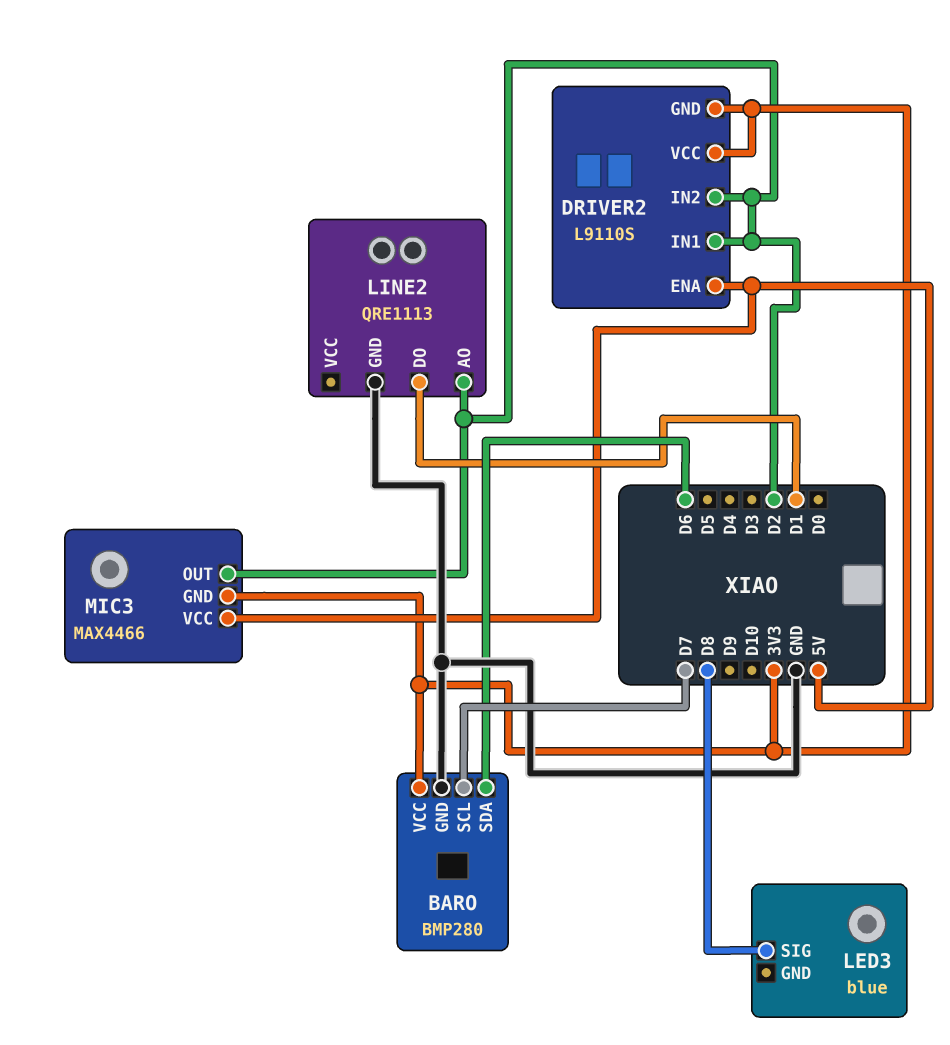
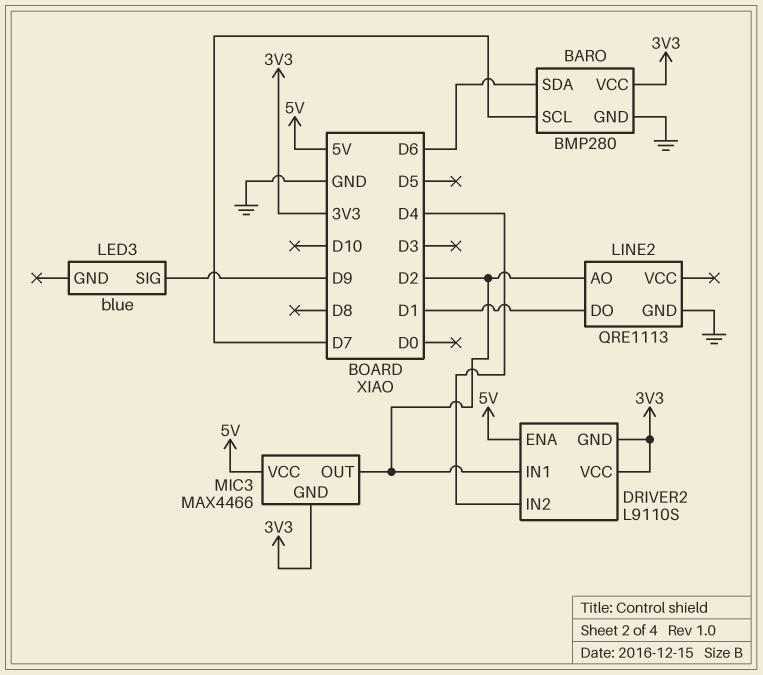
DRIVER2 pin IN2: D2 -> D4
LED3 pin SIG: D8 -> D9

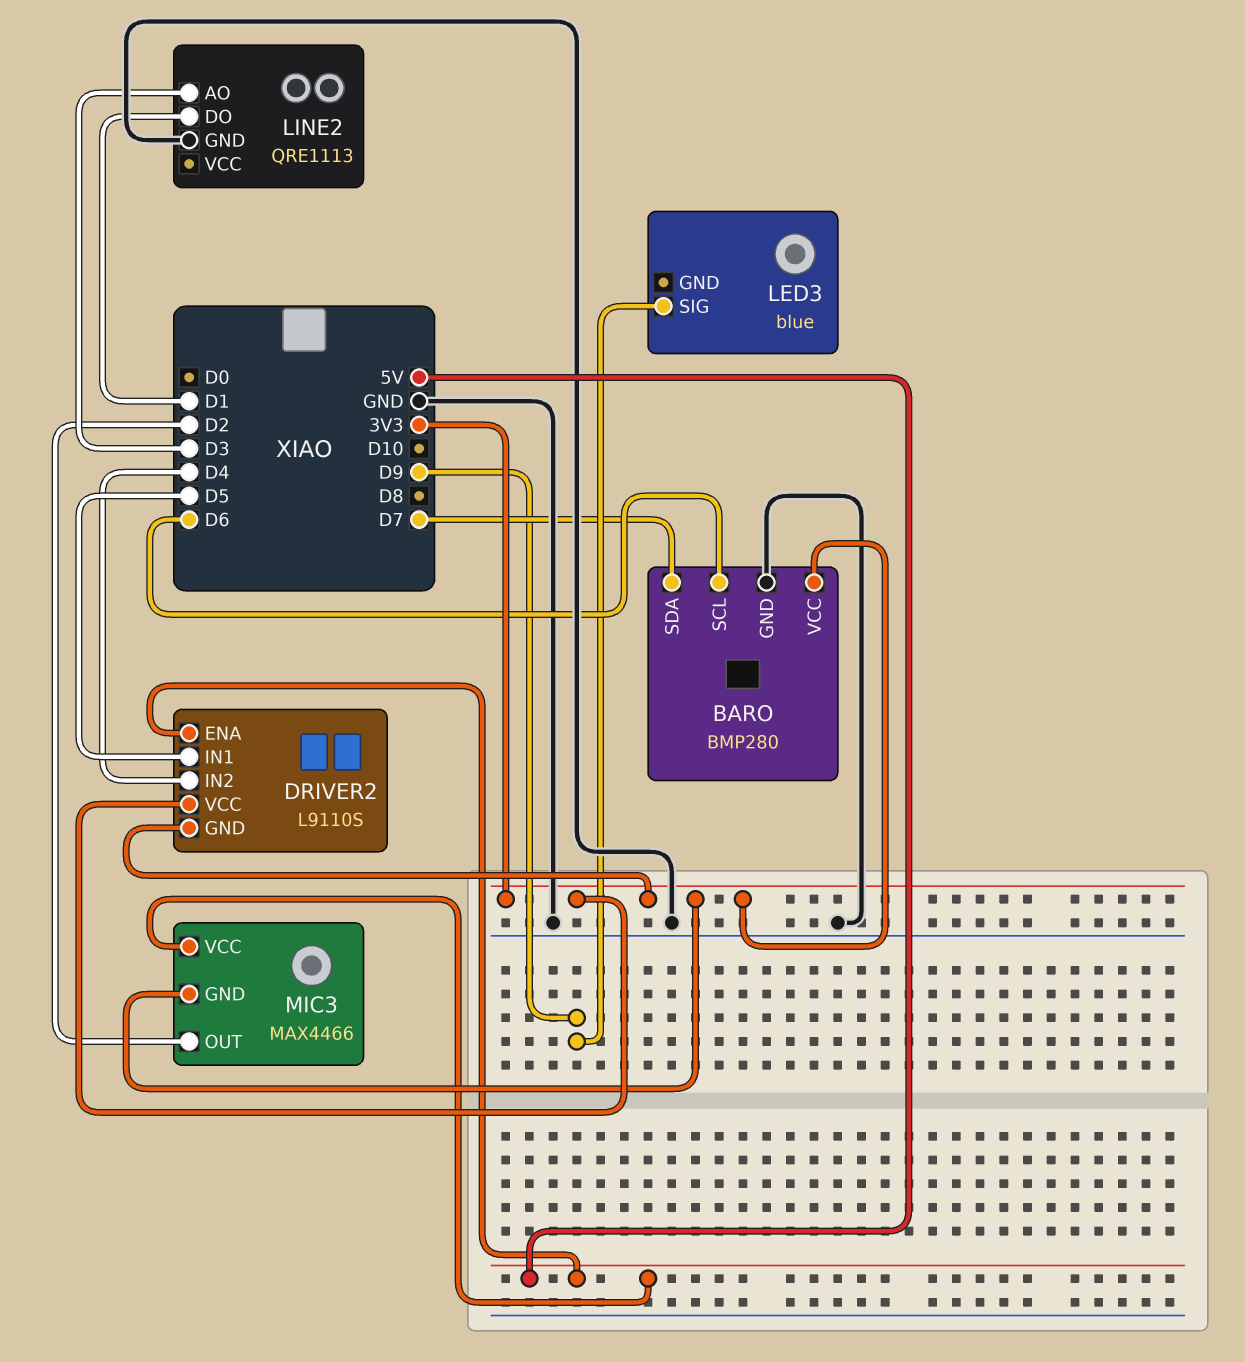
BARO pin SCL: D7 -> D6
BARO pin SDA: D6 -> D7
DRIVER2 pin IN1: D2 -> D5
LINE2 pin AO: D2 -> D3

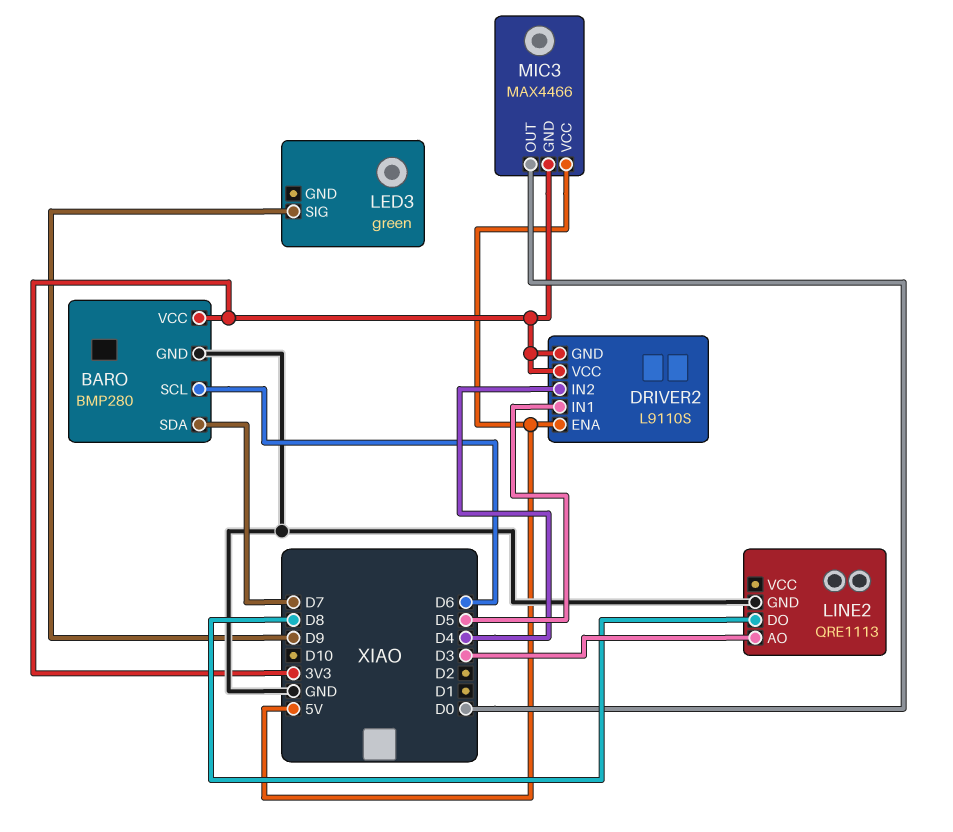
LED3: blue -> green
LINE2 pin DO: D1 -> D8
MIC3 pin OUT: D2 -> D0

